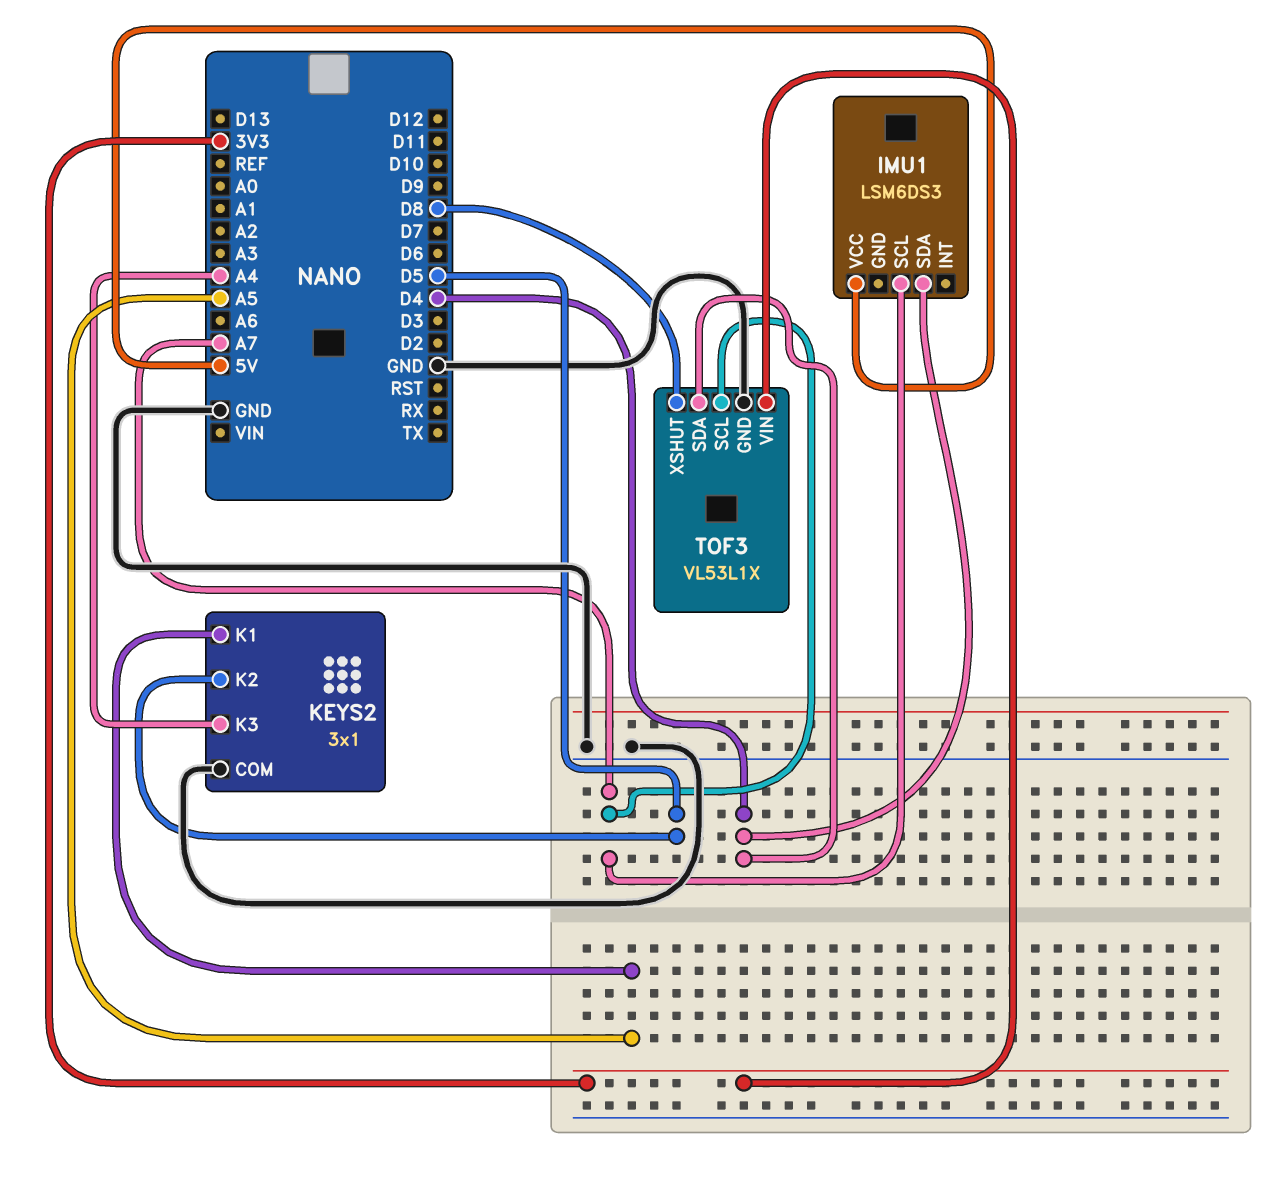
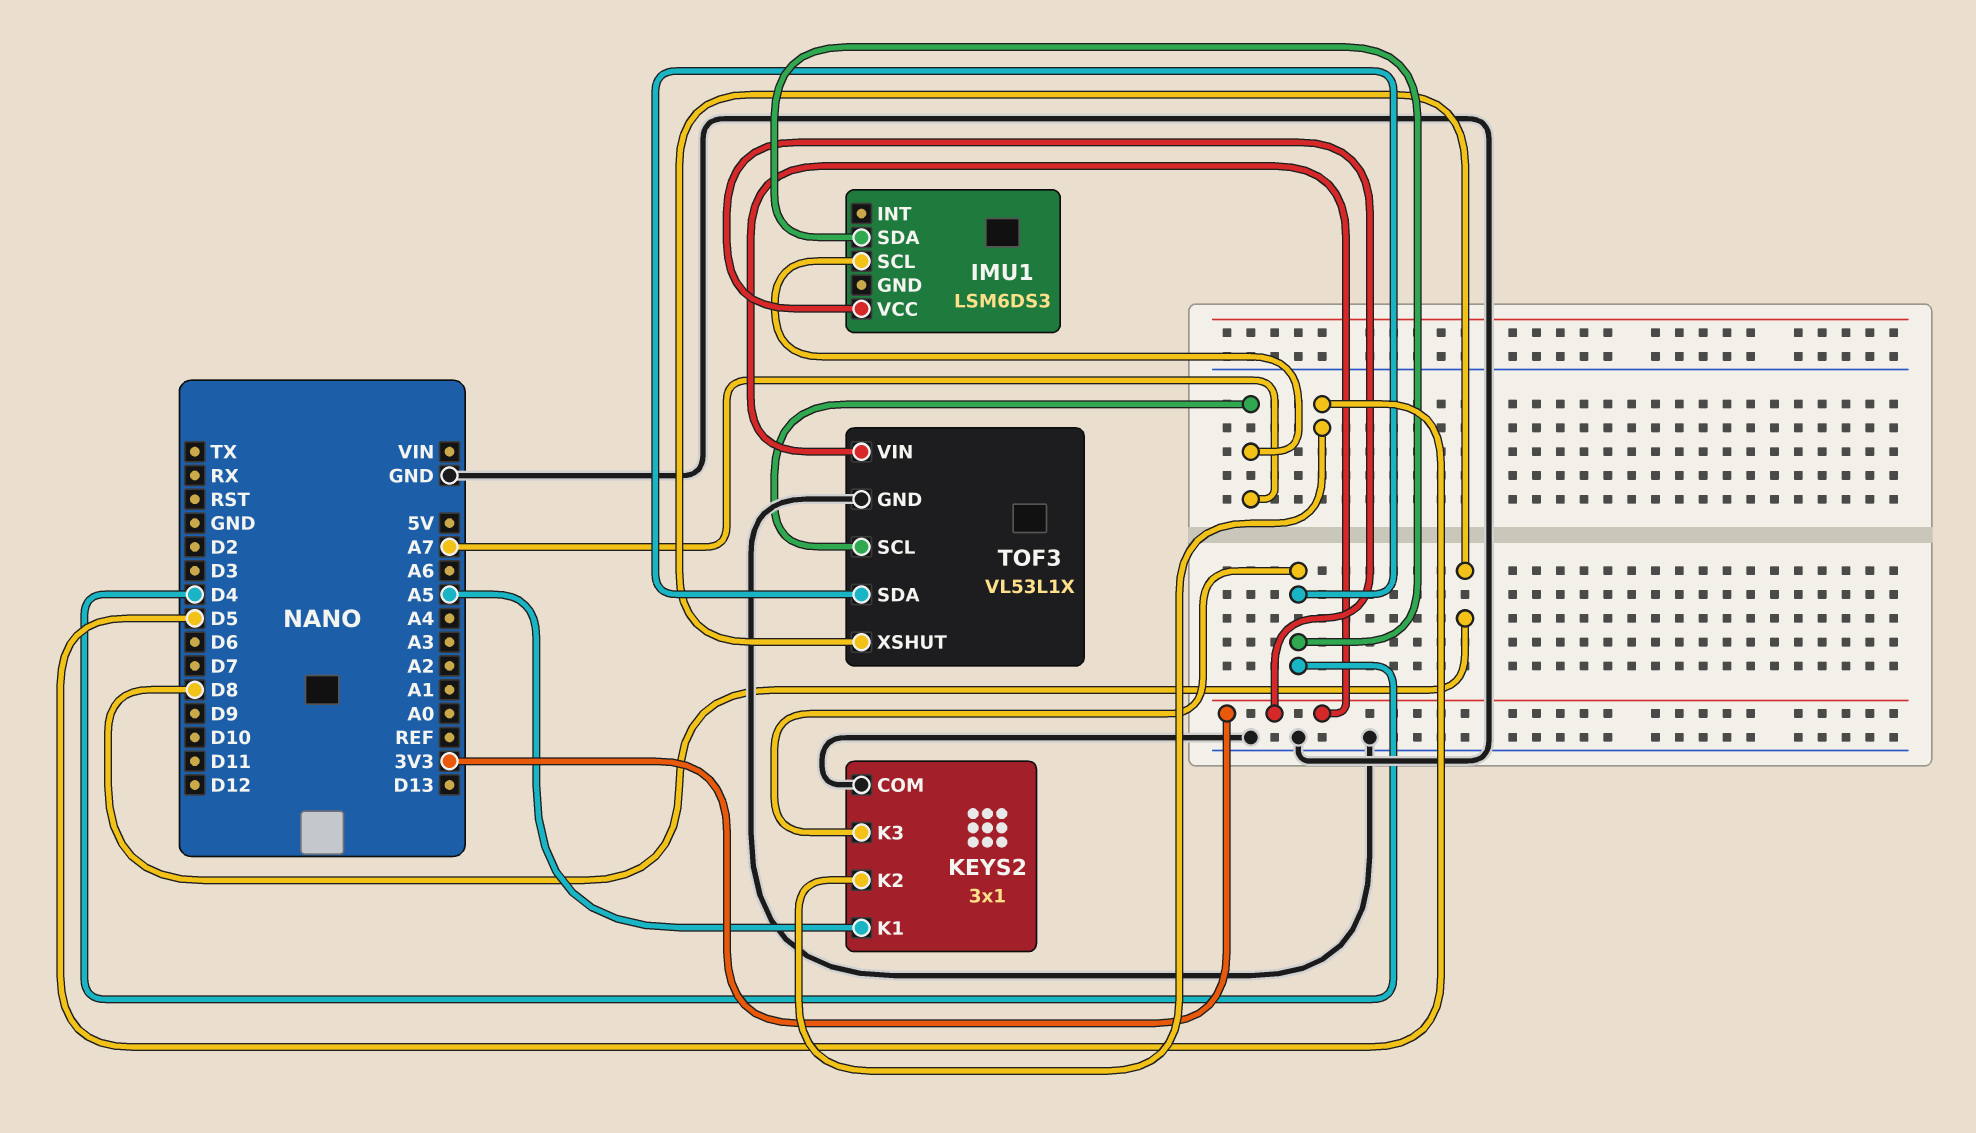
IMU1 pin VCC: 5V -> 3V3
KEYS2 pin K3: A4 -> D4

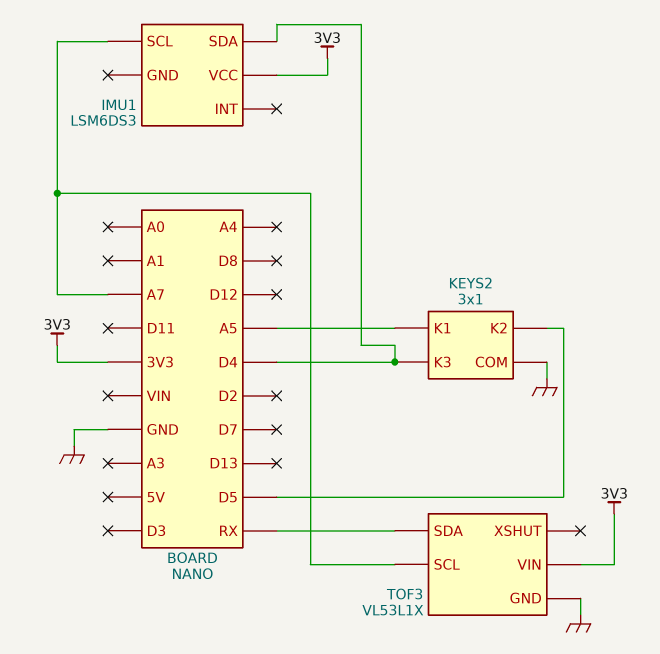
TOF3 pin SDA: D4 -> RX
TOF3 pin XSHUT: D8 -> none

